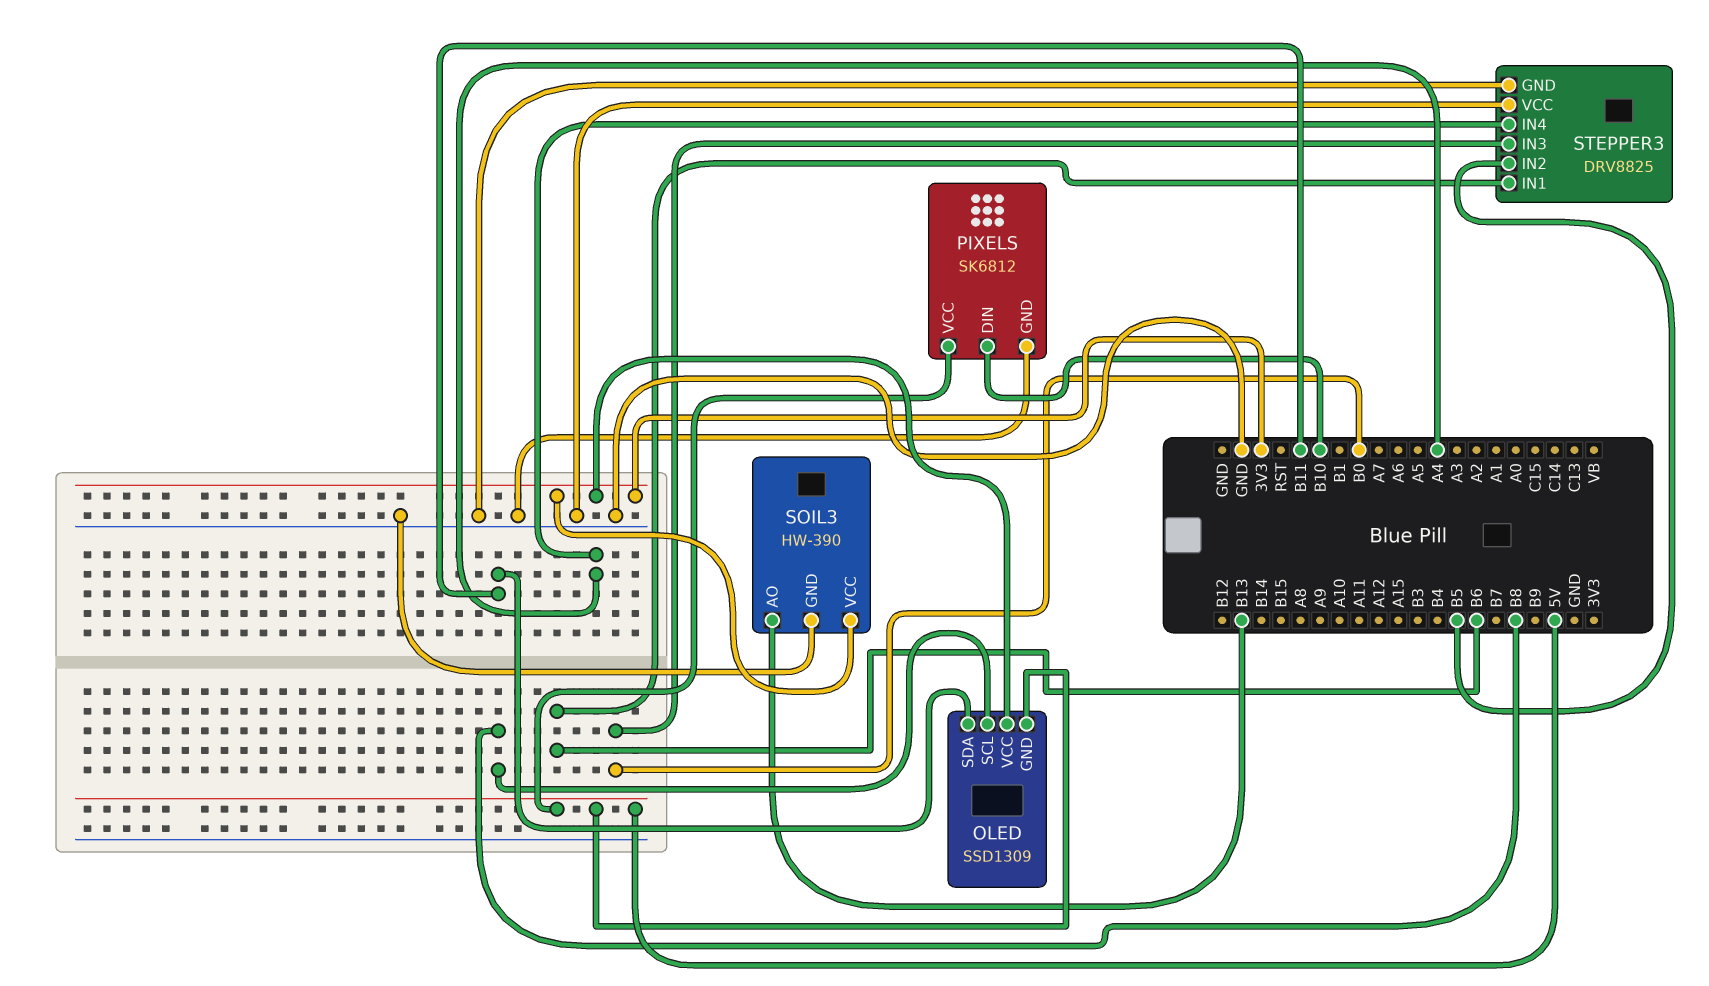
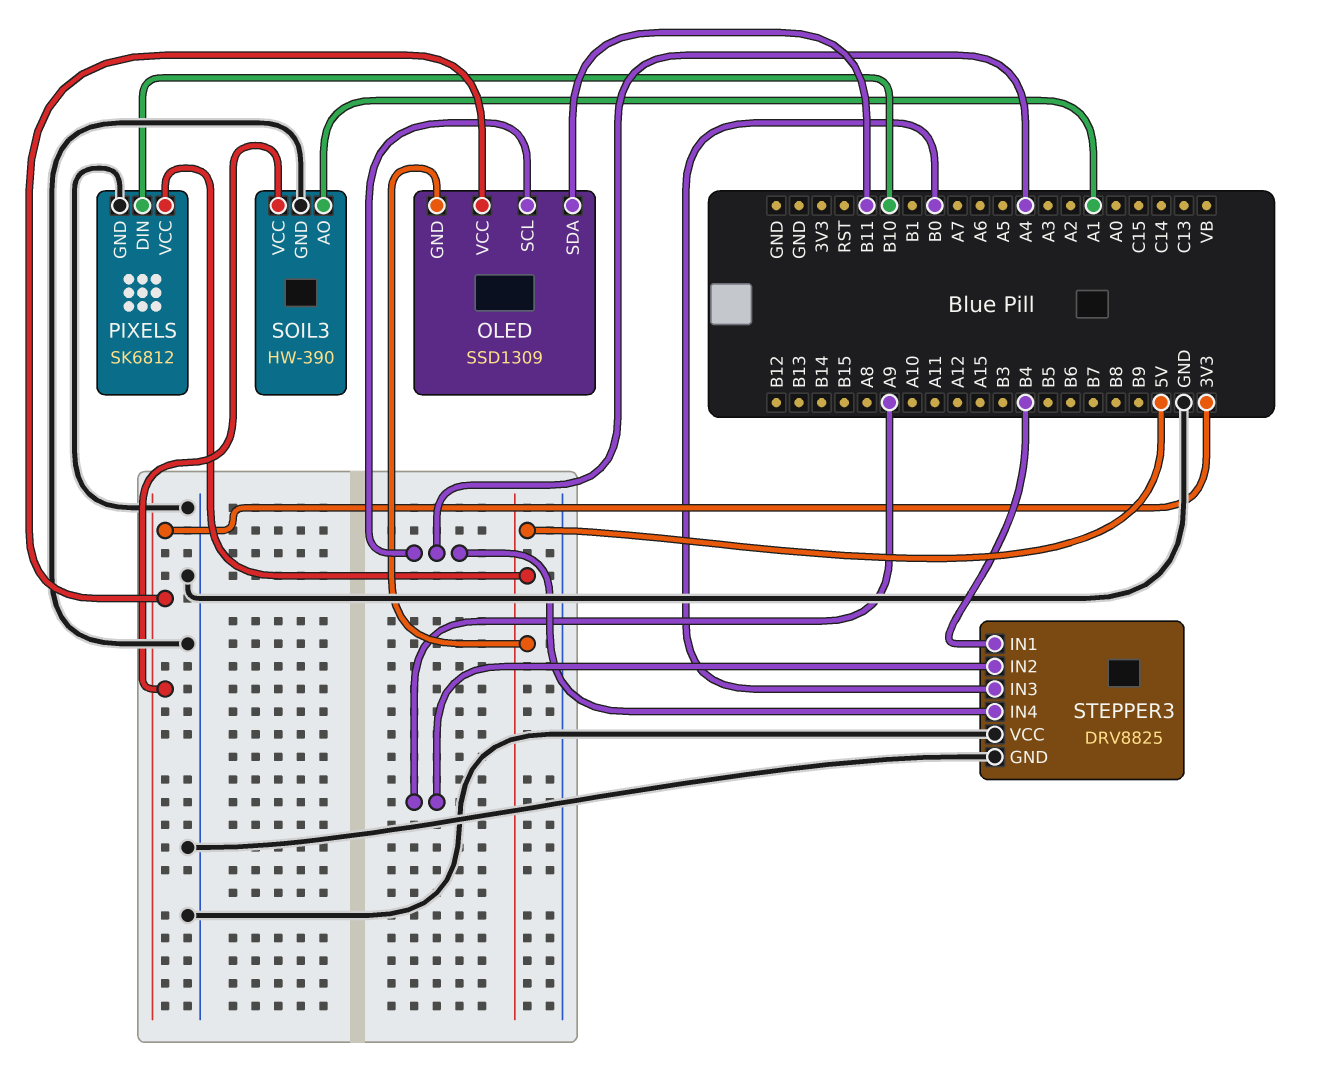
OLED pin SCL: B8 -> A4
SOIL3 pin AO: B13 -> A1
STEPPER3 pin IN1: B6 -> B4
STEPPER3 pin IN2: B5 -> A9

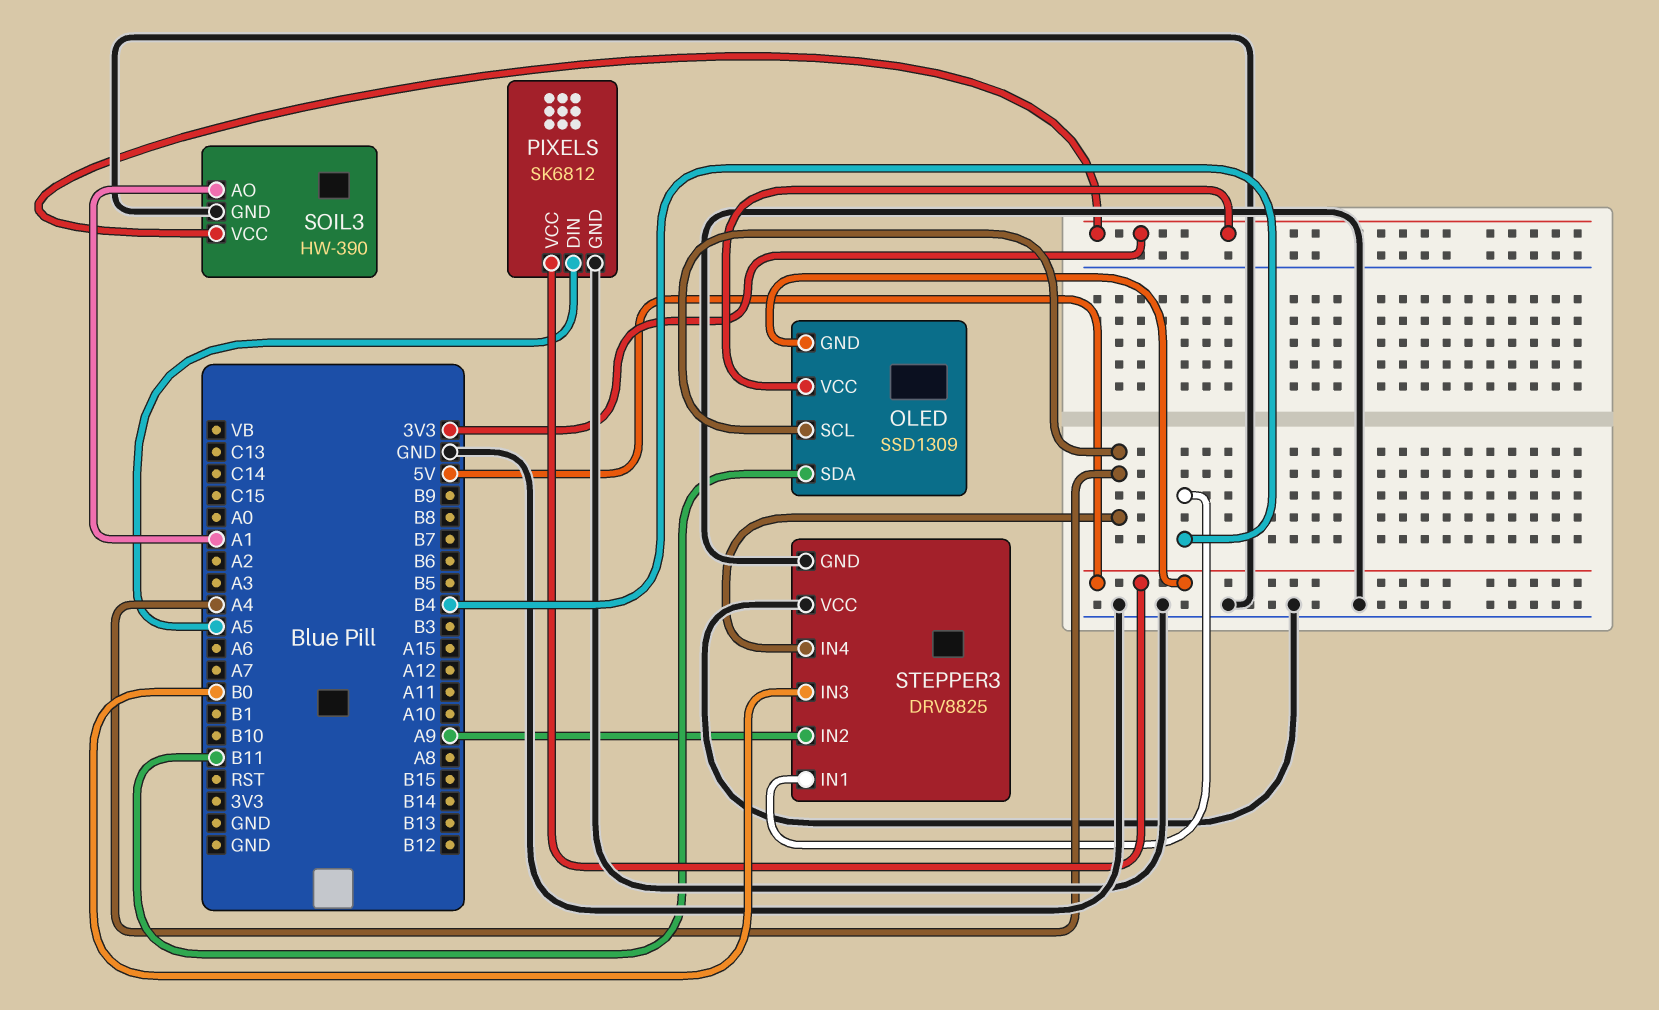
PIXELS pin DIN: B10 -> A5

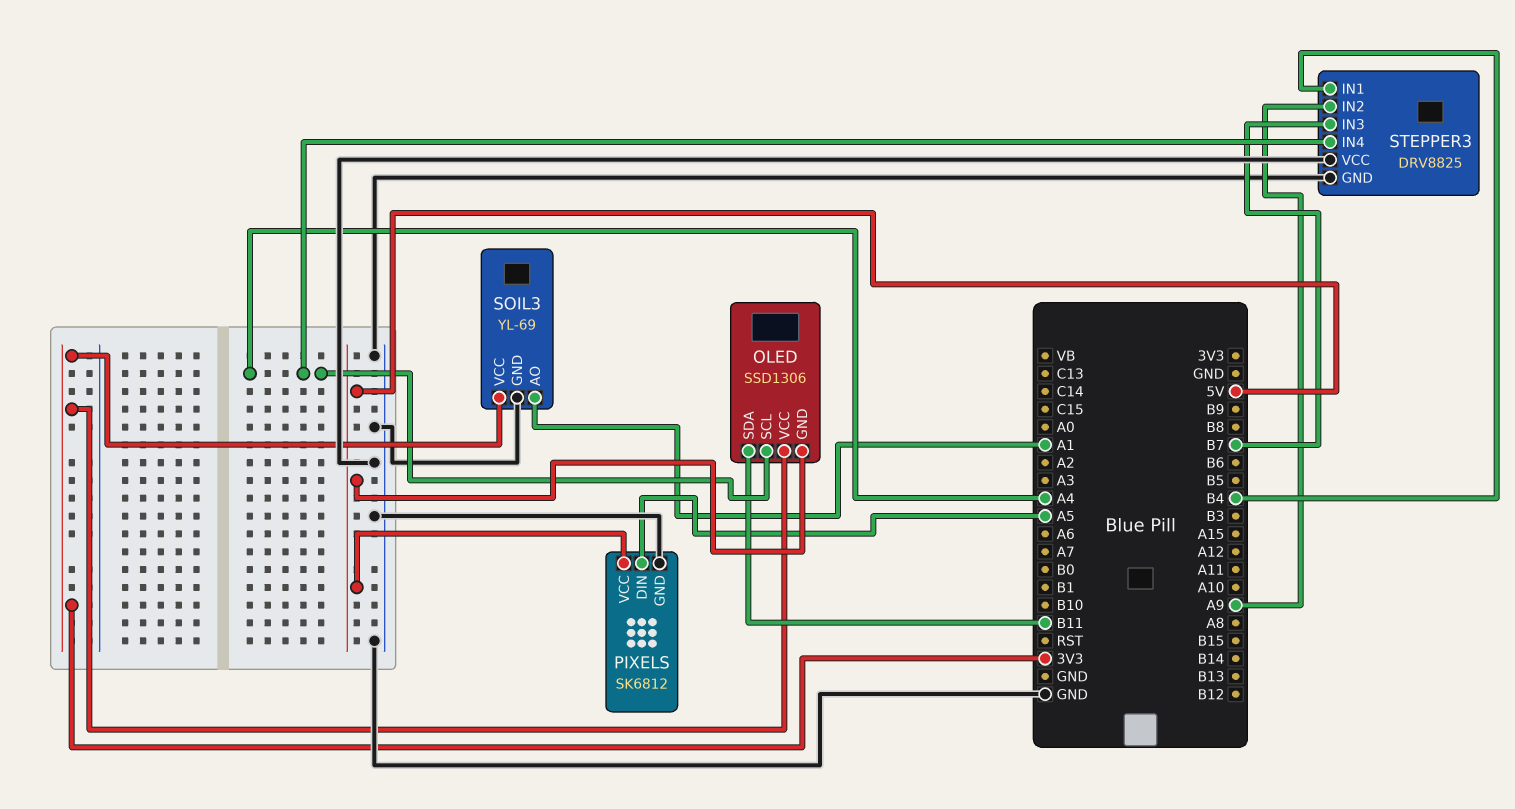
OLED: SSD1309 -> SSD1306
SOIL3: HW-390 -> YL-69
STEPPER3 pin IN3: B0 -> B7

